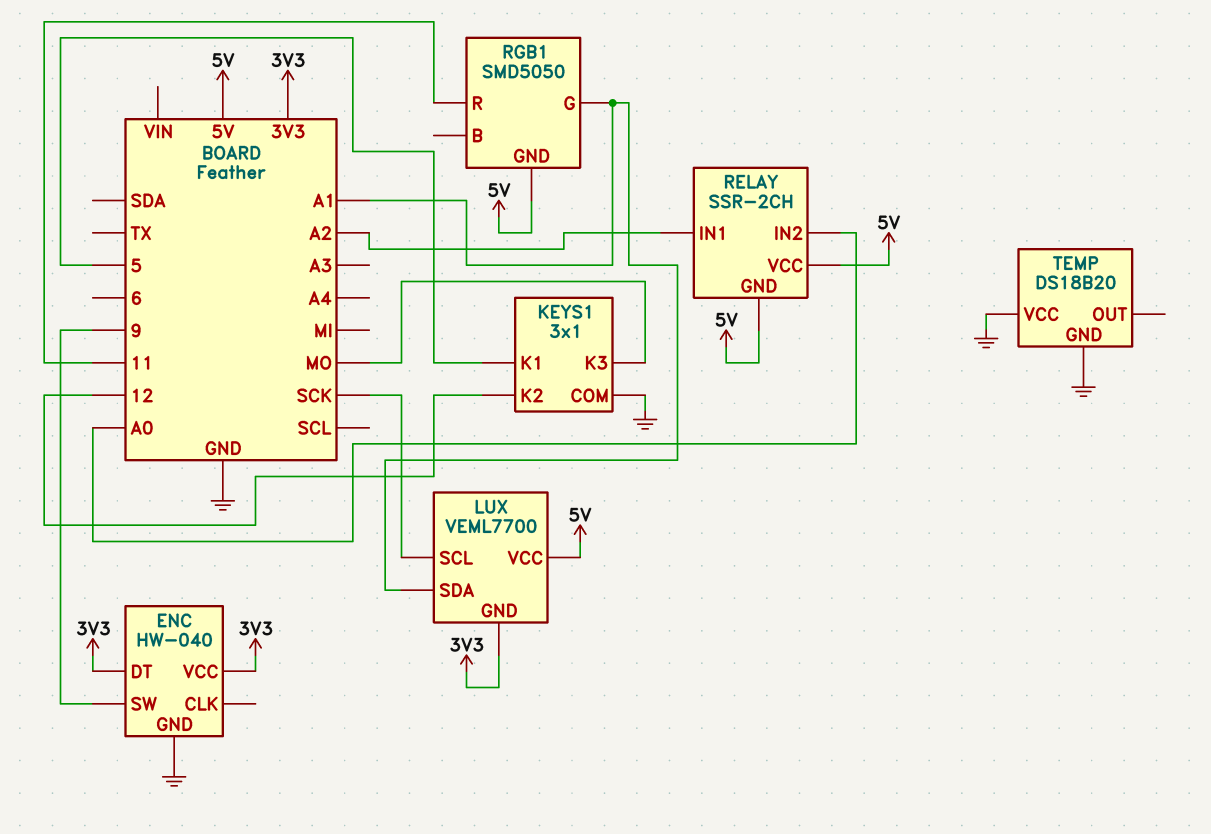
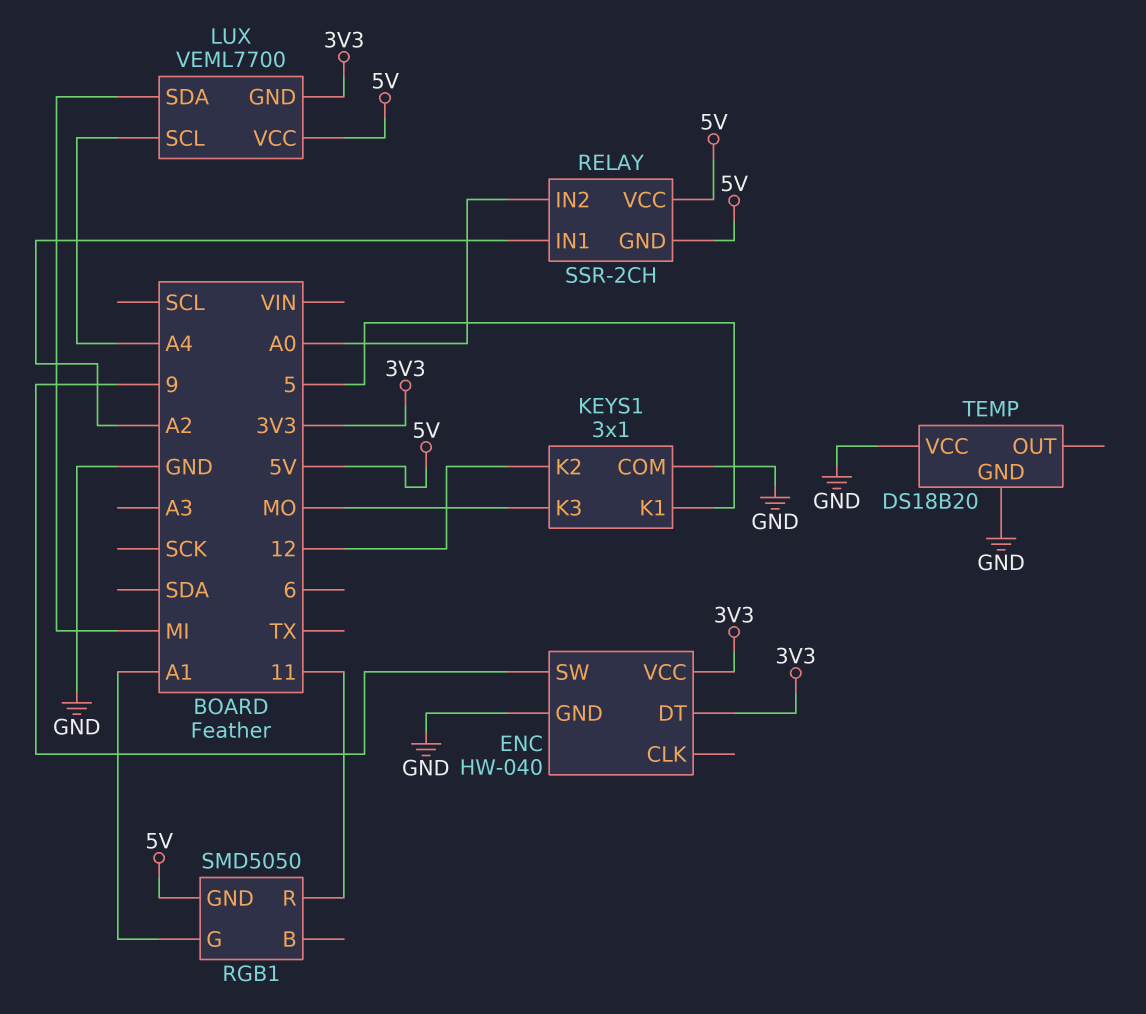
LUX pin SCL: SCK -> A4
LUX pin SDA: A1 -> MI

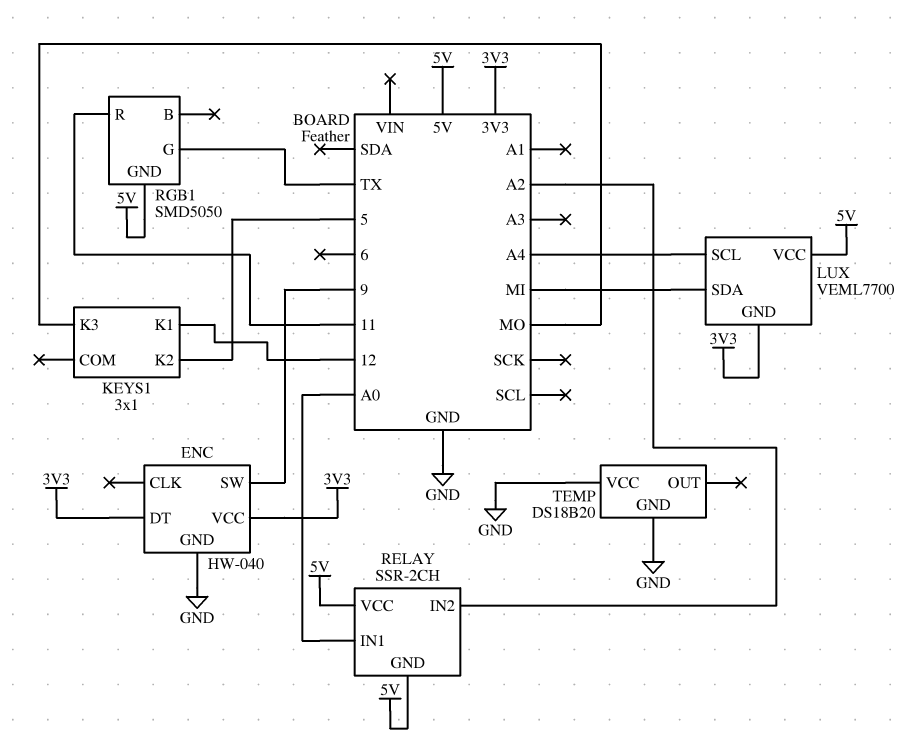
KEYS1 pin COM: GND -> none
KEYS1 pin K1: 5 -> 12
KEYS1 pin K2: 12 -> 5
RELAY pin IN1: A2 -> A0
RELAY pin IN2: A0 -> A2
RGB1 pin G: A1 -> TX

